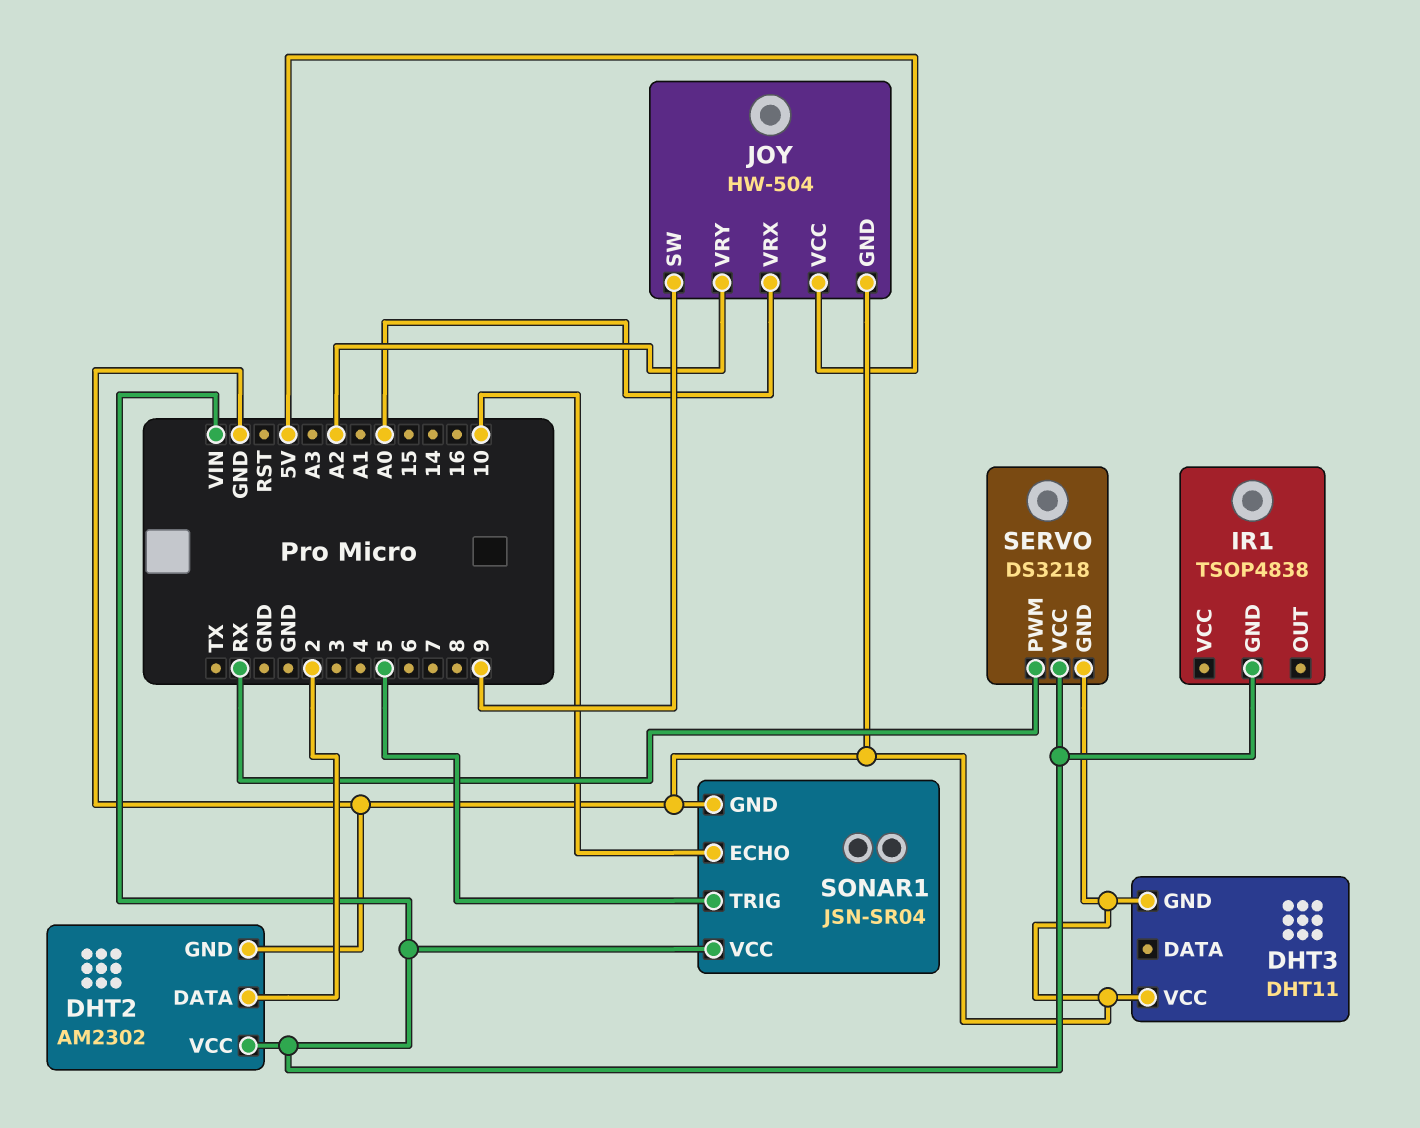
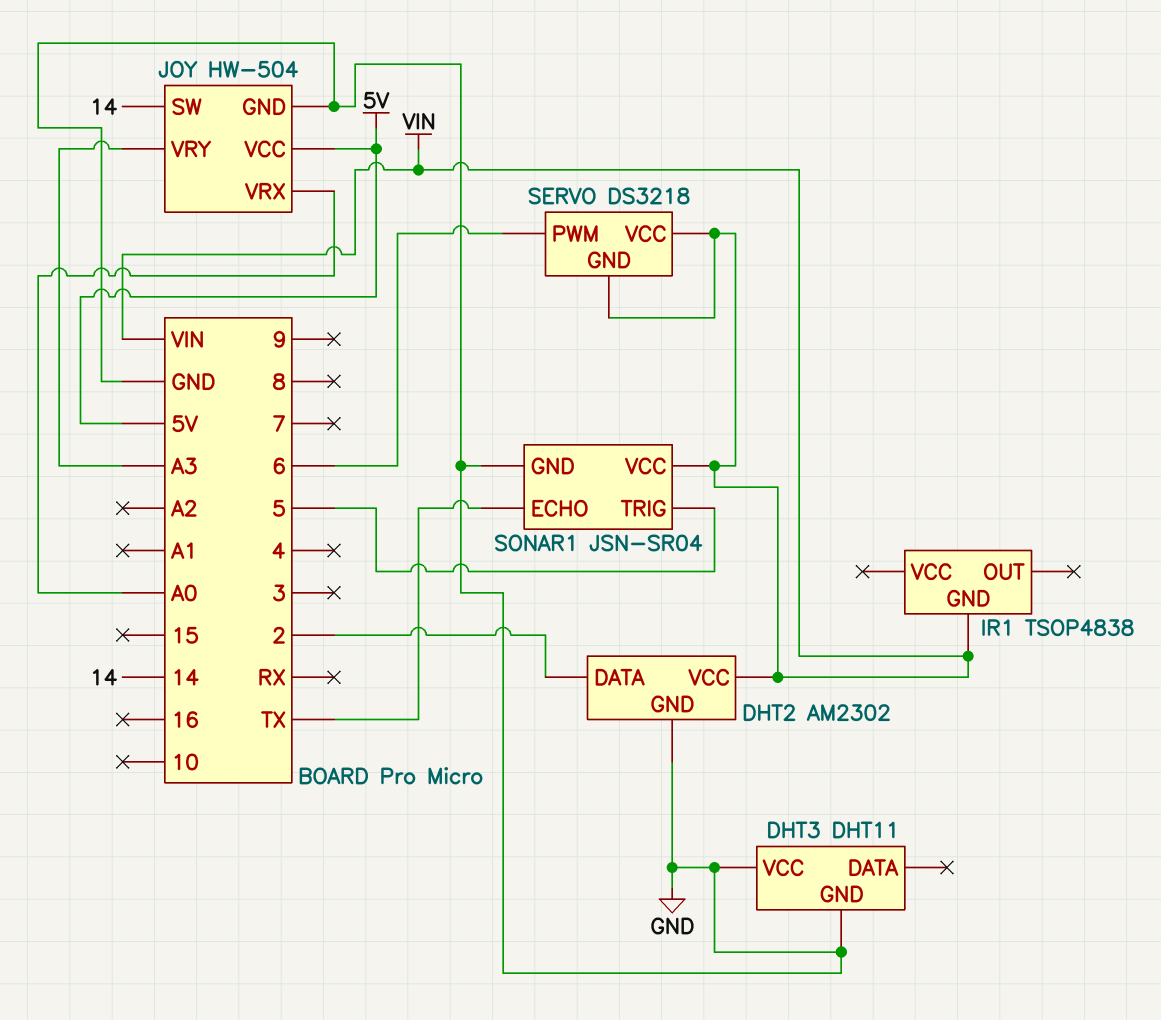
JOY pin SW: 9 -> 14
JOY pin VRY: A2 -> A3
SERVO pin GND: GND -> VIN
SERVO pin PWM: RX -> 6
SONAR1 pin ECHO: 10 -> TX

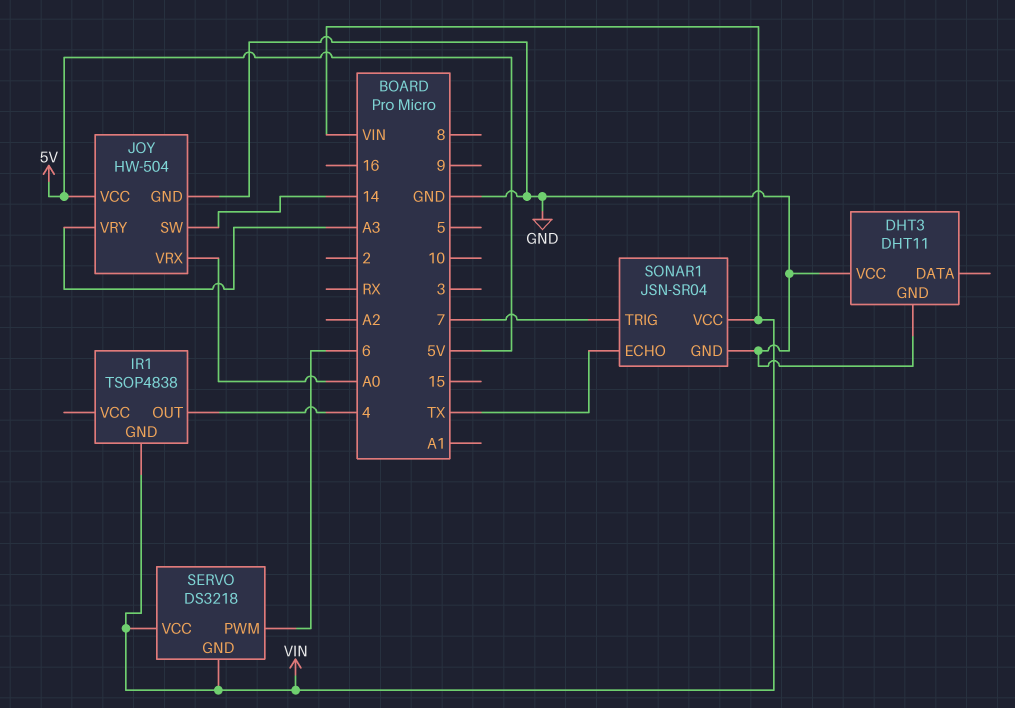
DHT2: AM2302 -> none
DHT2 pin DATA: 2 -> none
DHT2 pin GND: GND -> none
DHT2 pin VCC: VIN -> none
IR1 pin OUT: none -> 4
SONAR1 pin TRIG: 5 -> 7

